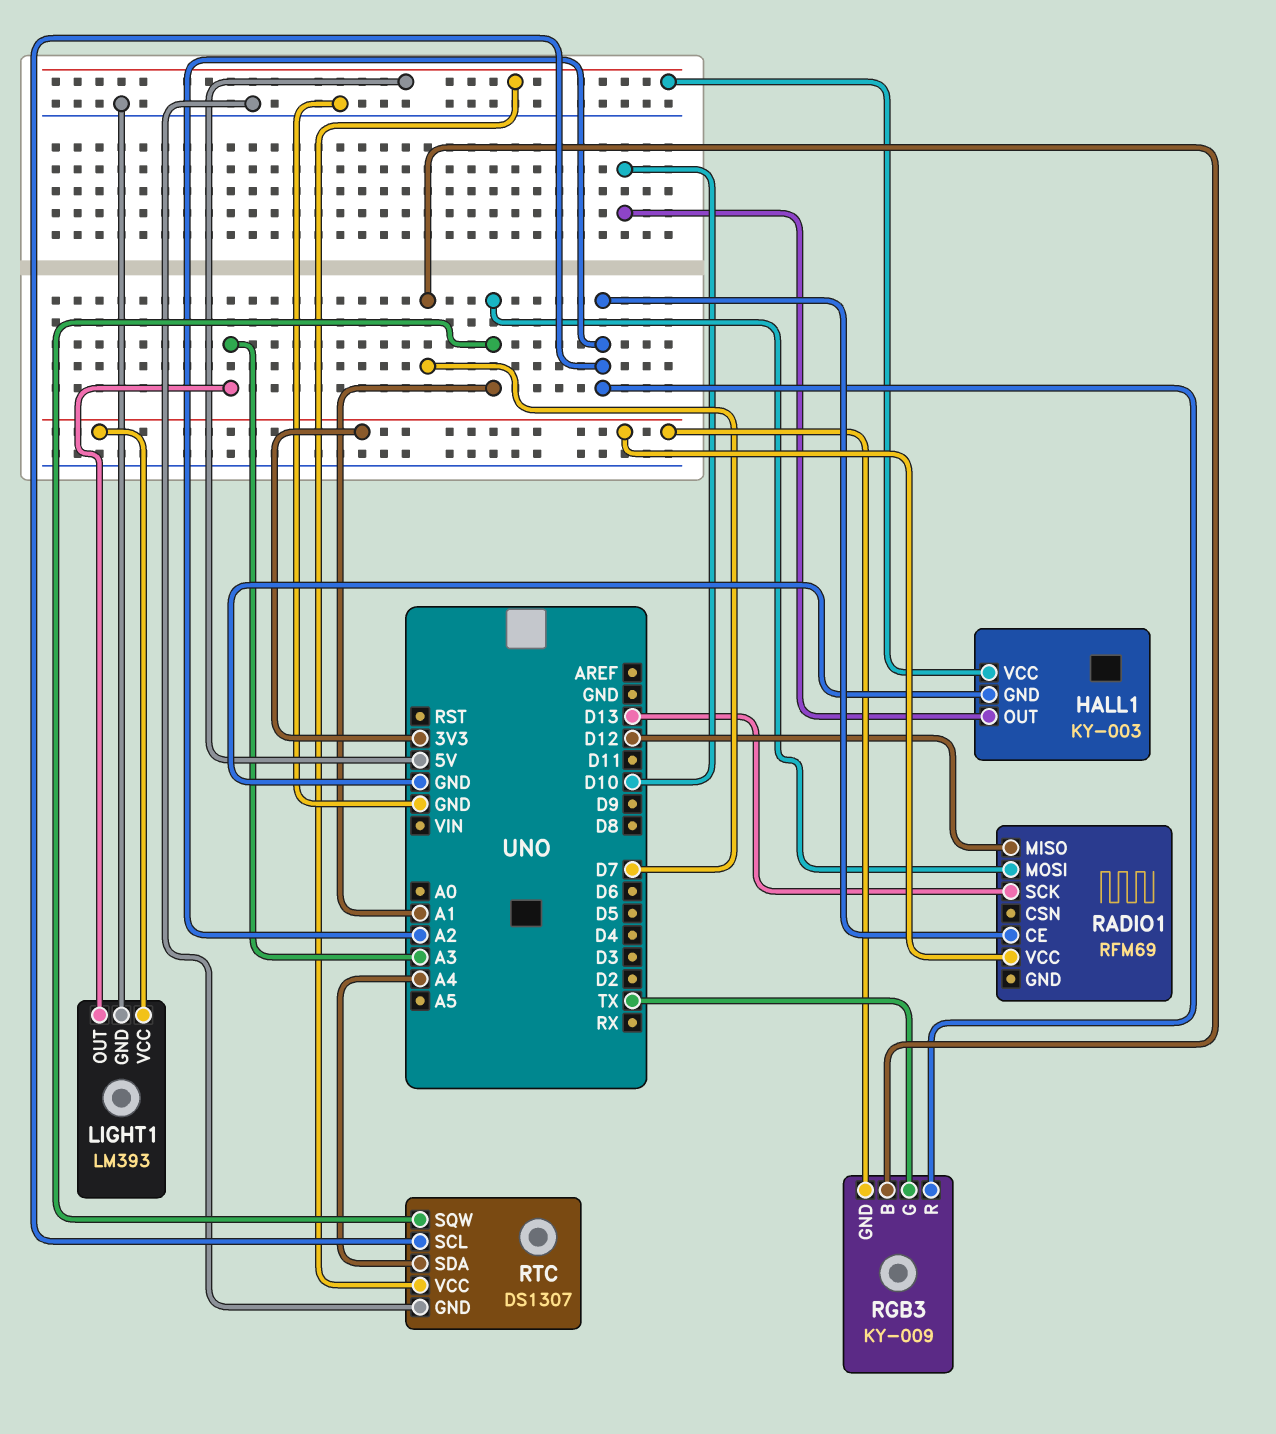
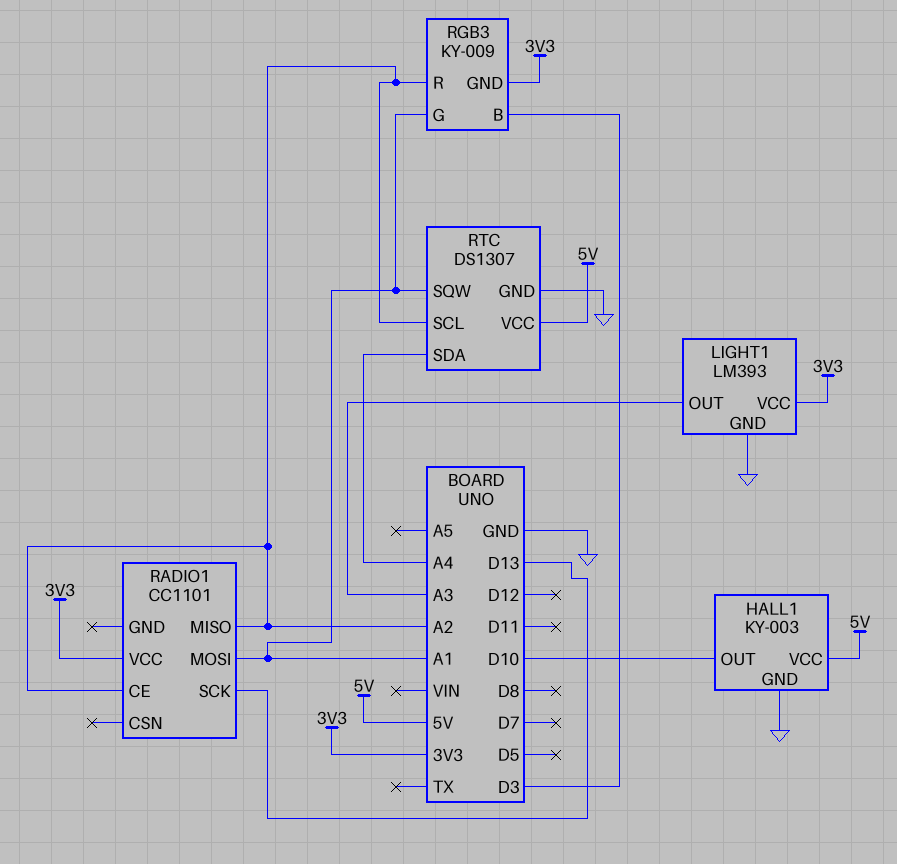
RADIO1: RFM69 -> CC1101
RADIO1 pin MISO: D12 -> A2
RGB3 pin B: D7 -> D3
RGB3 pin G: TX -> A1

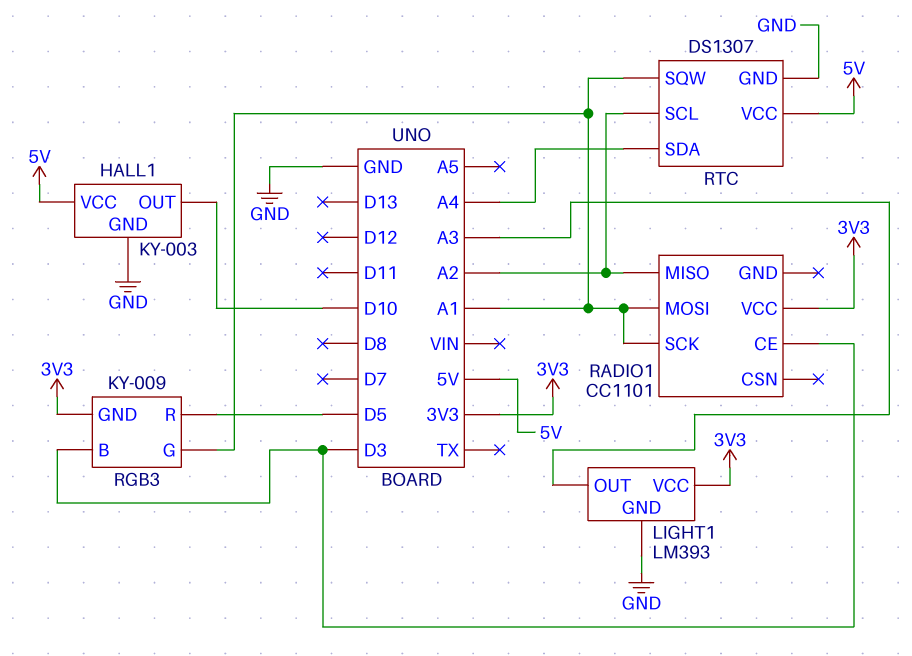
RADIO1 pin CE: A2 -> D3
RADIO1 pin SCK: D13 -> A1
RGB3 pin R: A2 -> D5

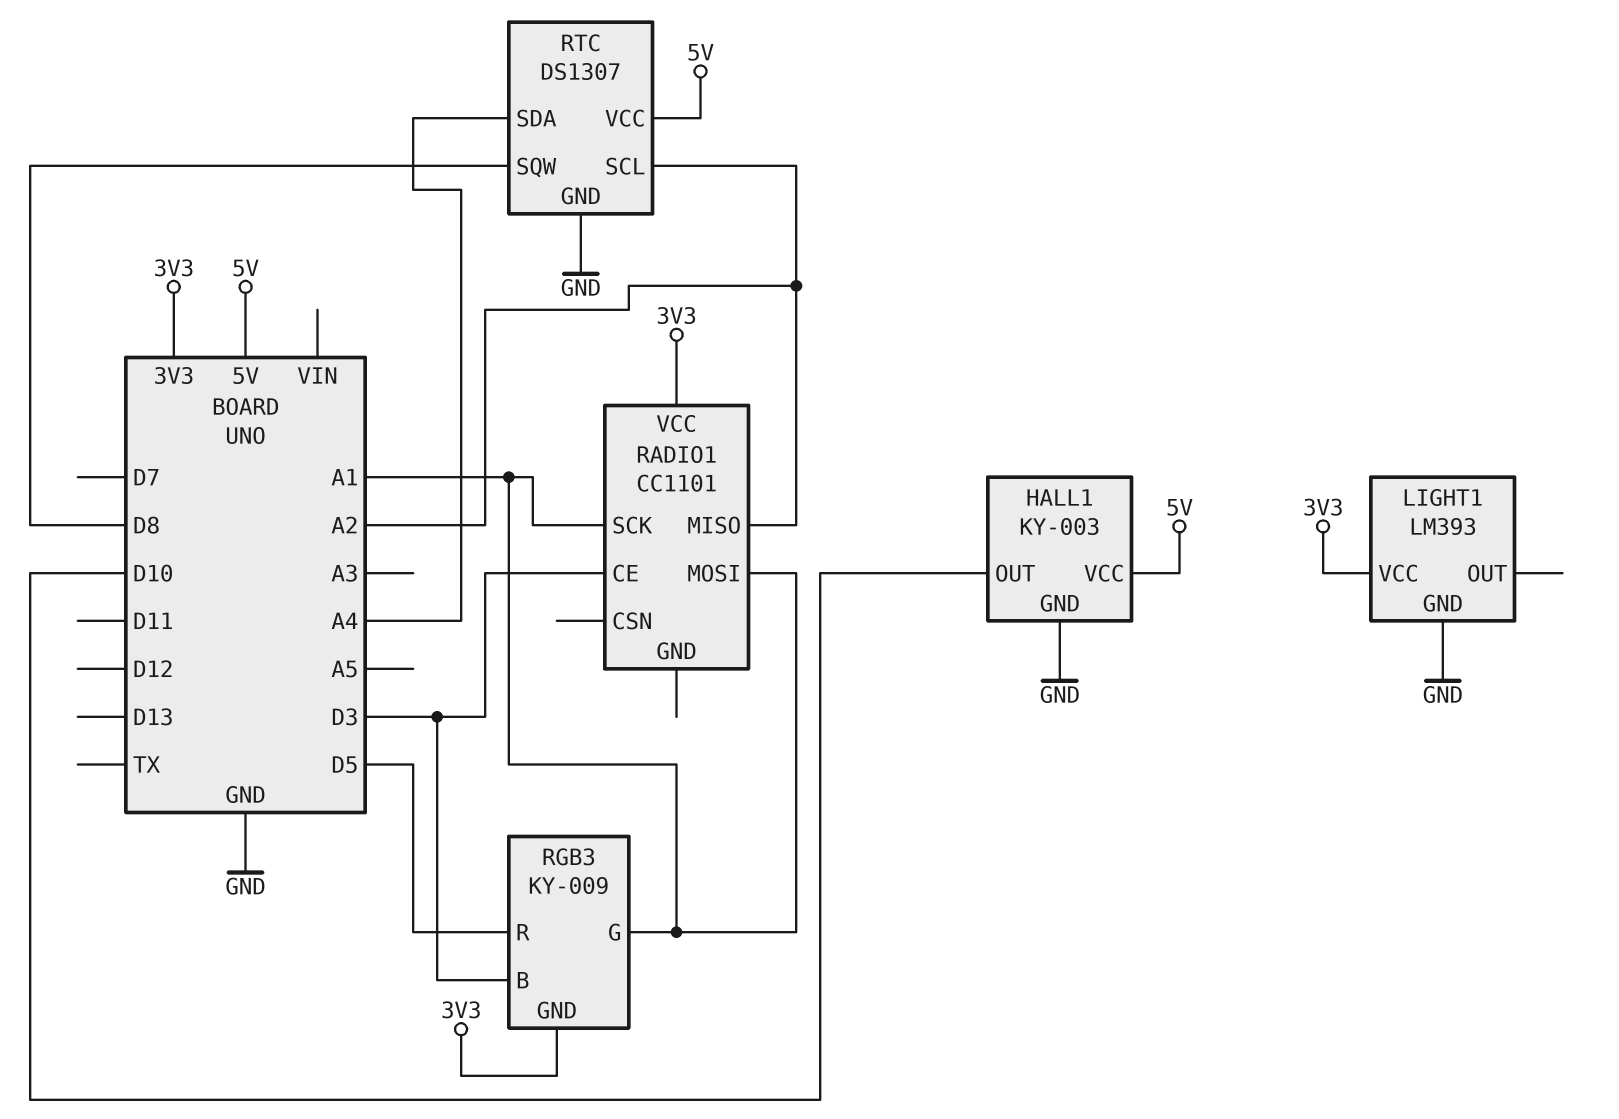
LIGHT1 pin OUT: A3 -> none
RTC pin SQW: A1 -> D8

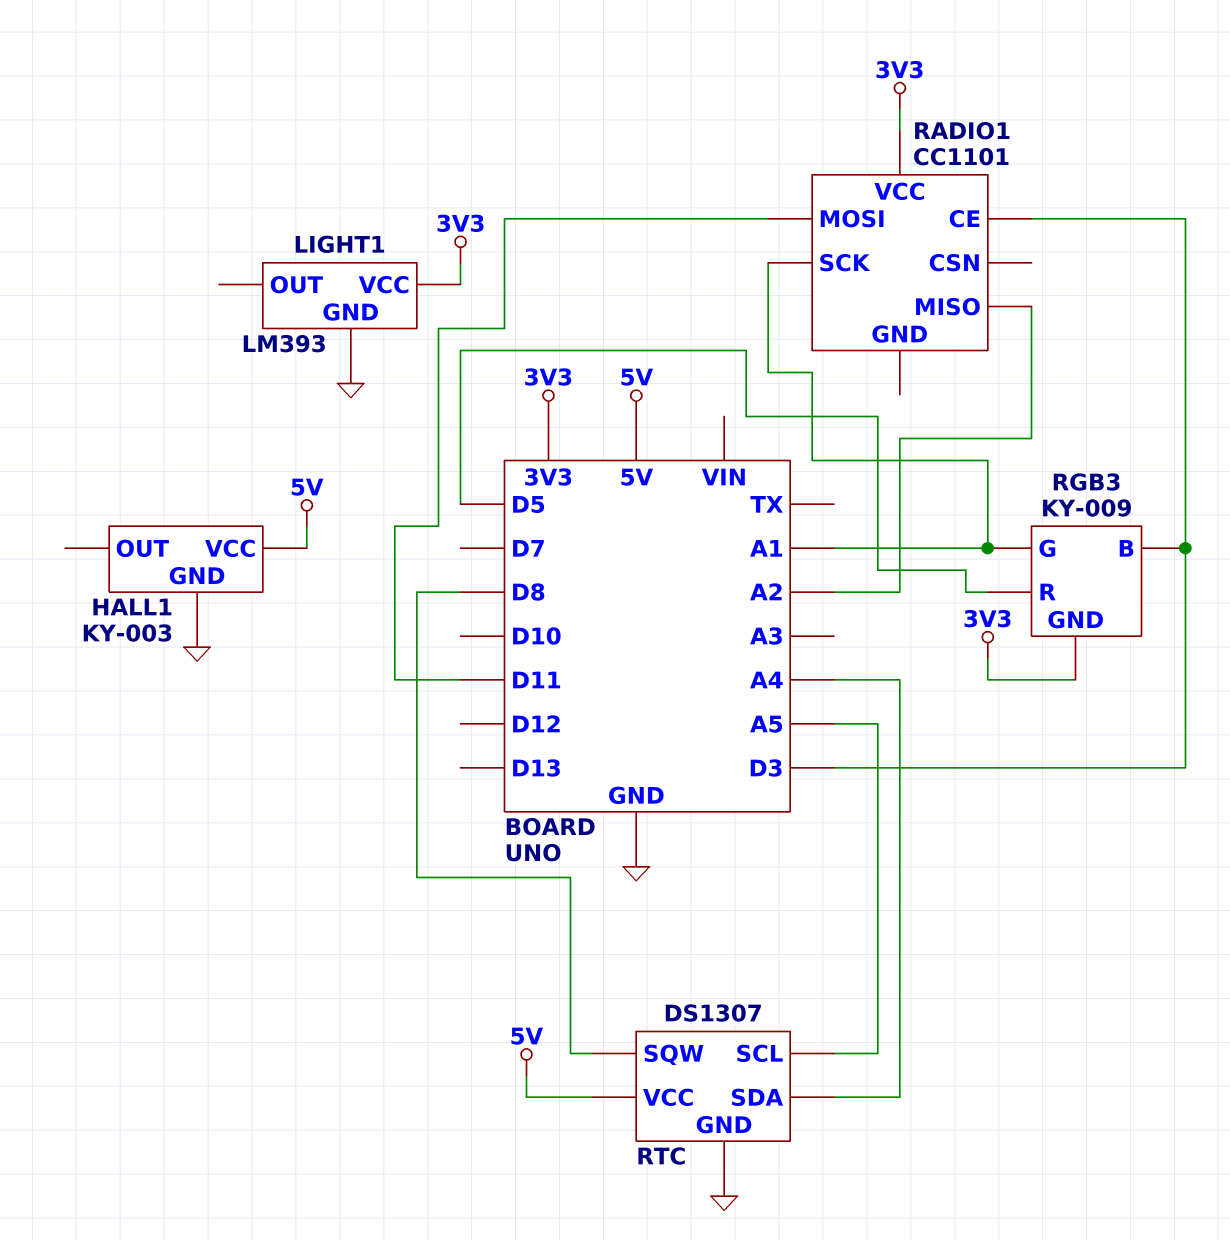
HALL1 pin OUT: D10 -> none
RADIO1 pin MOSI: A1 -> D11
RTC pin SCL: A2 -> A5

